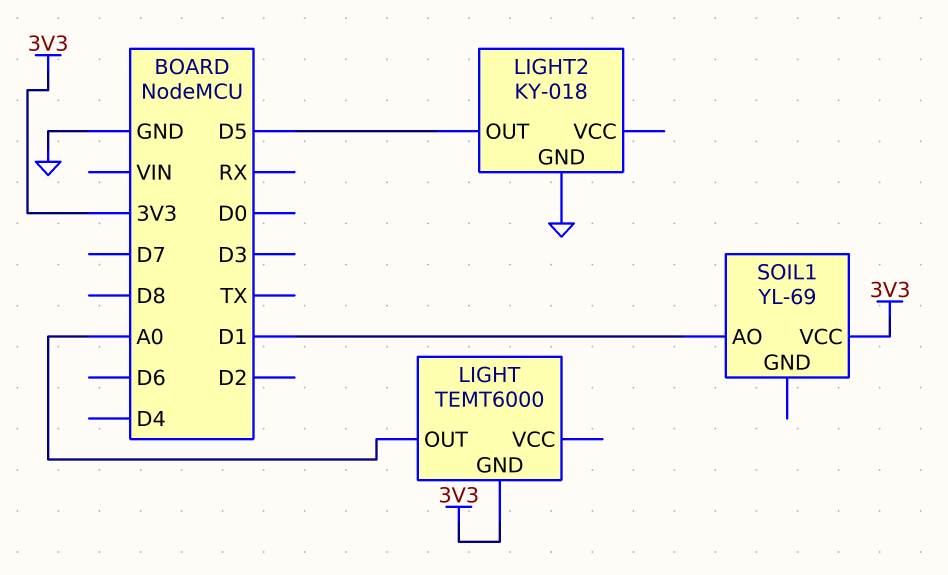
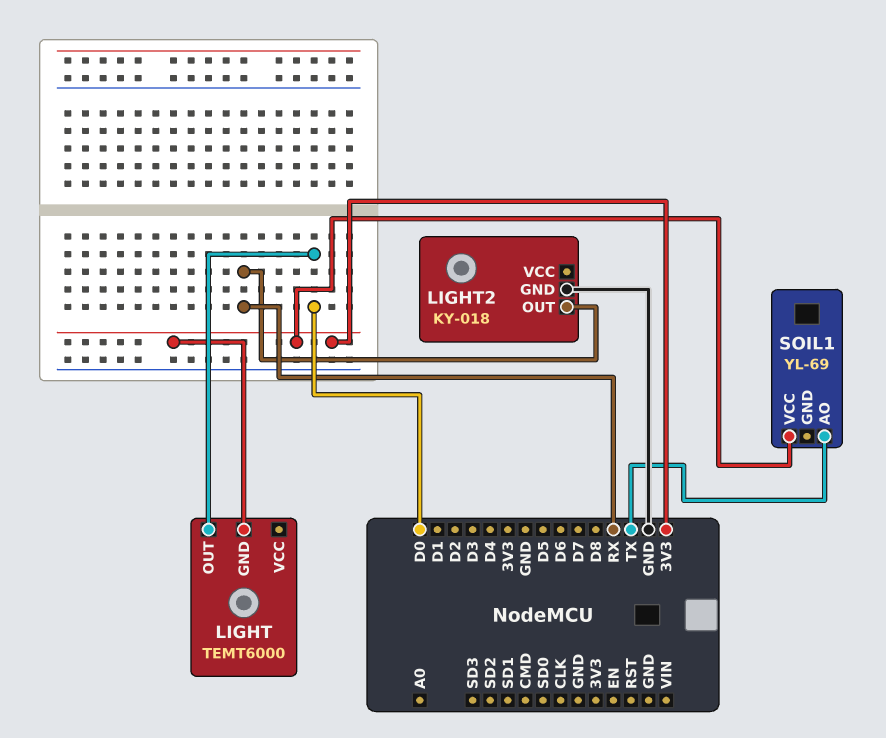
LIGHT pin OUT: A0 -> D0
LIGHT2 pin OUT: D5 -> RX
SOIL1 pin AO: D1 -> TX

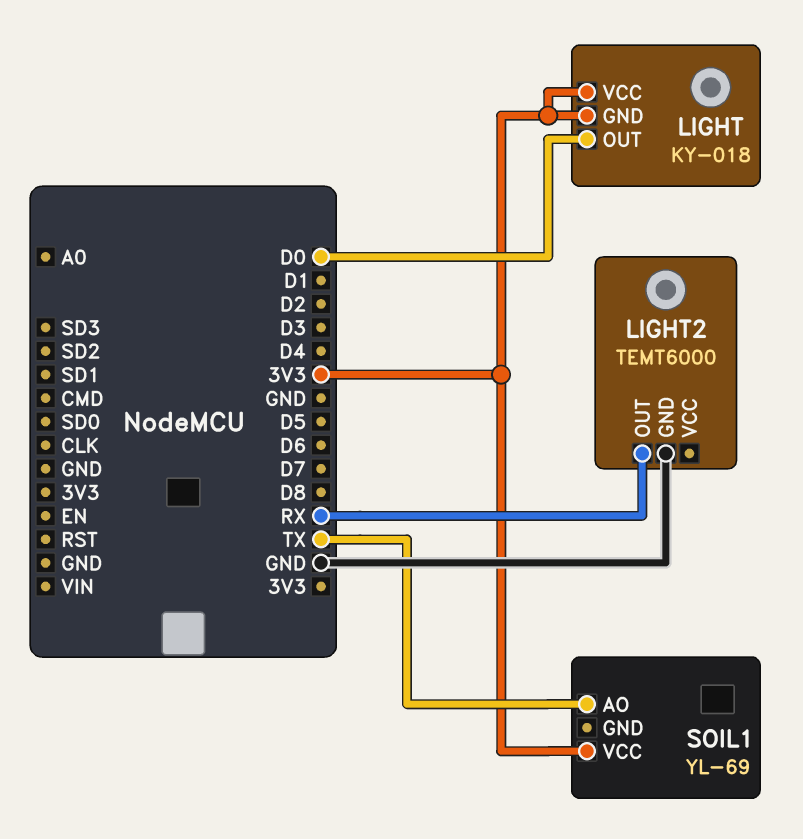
LIGHT: TEMT6000 -> KY-018
LIGHT pin VCC: none -> 3V3
LIGHT2: KY-018 -> TEMT6000

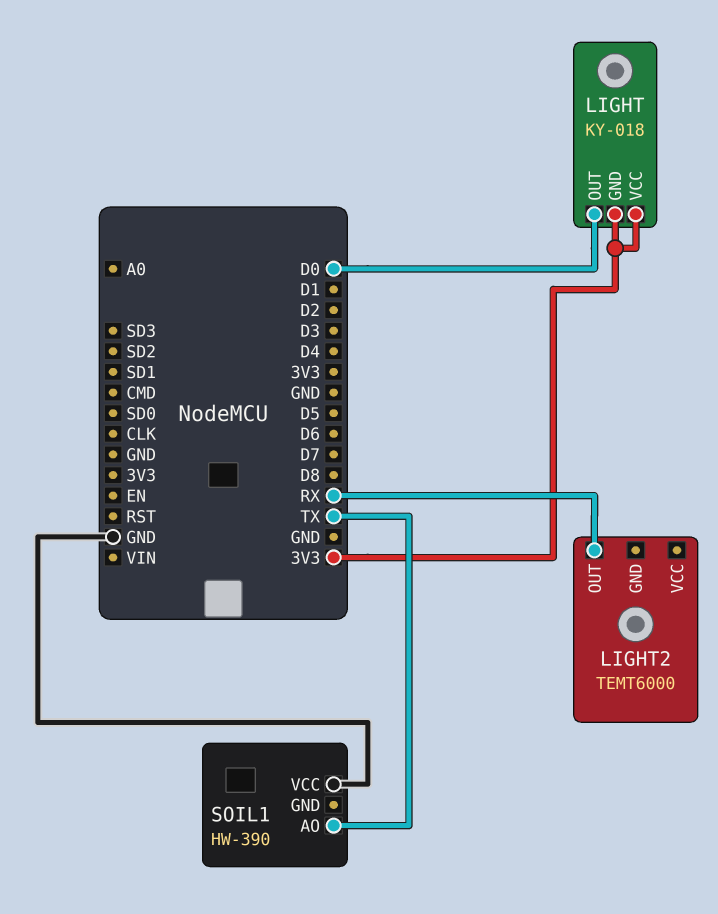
LIGHT2 pin GND: GND -> none
SOIL1: YL-69 -> HW-390
SOIL1 pin VCC: 3V3 -> GND

